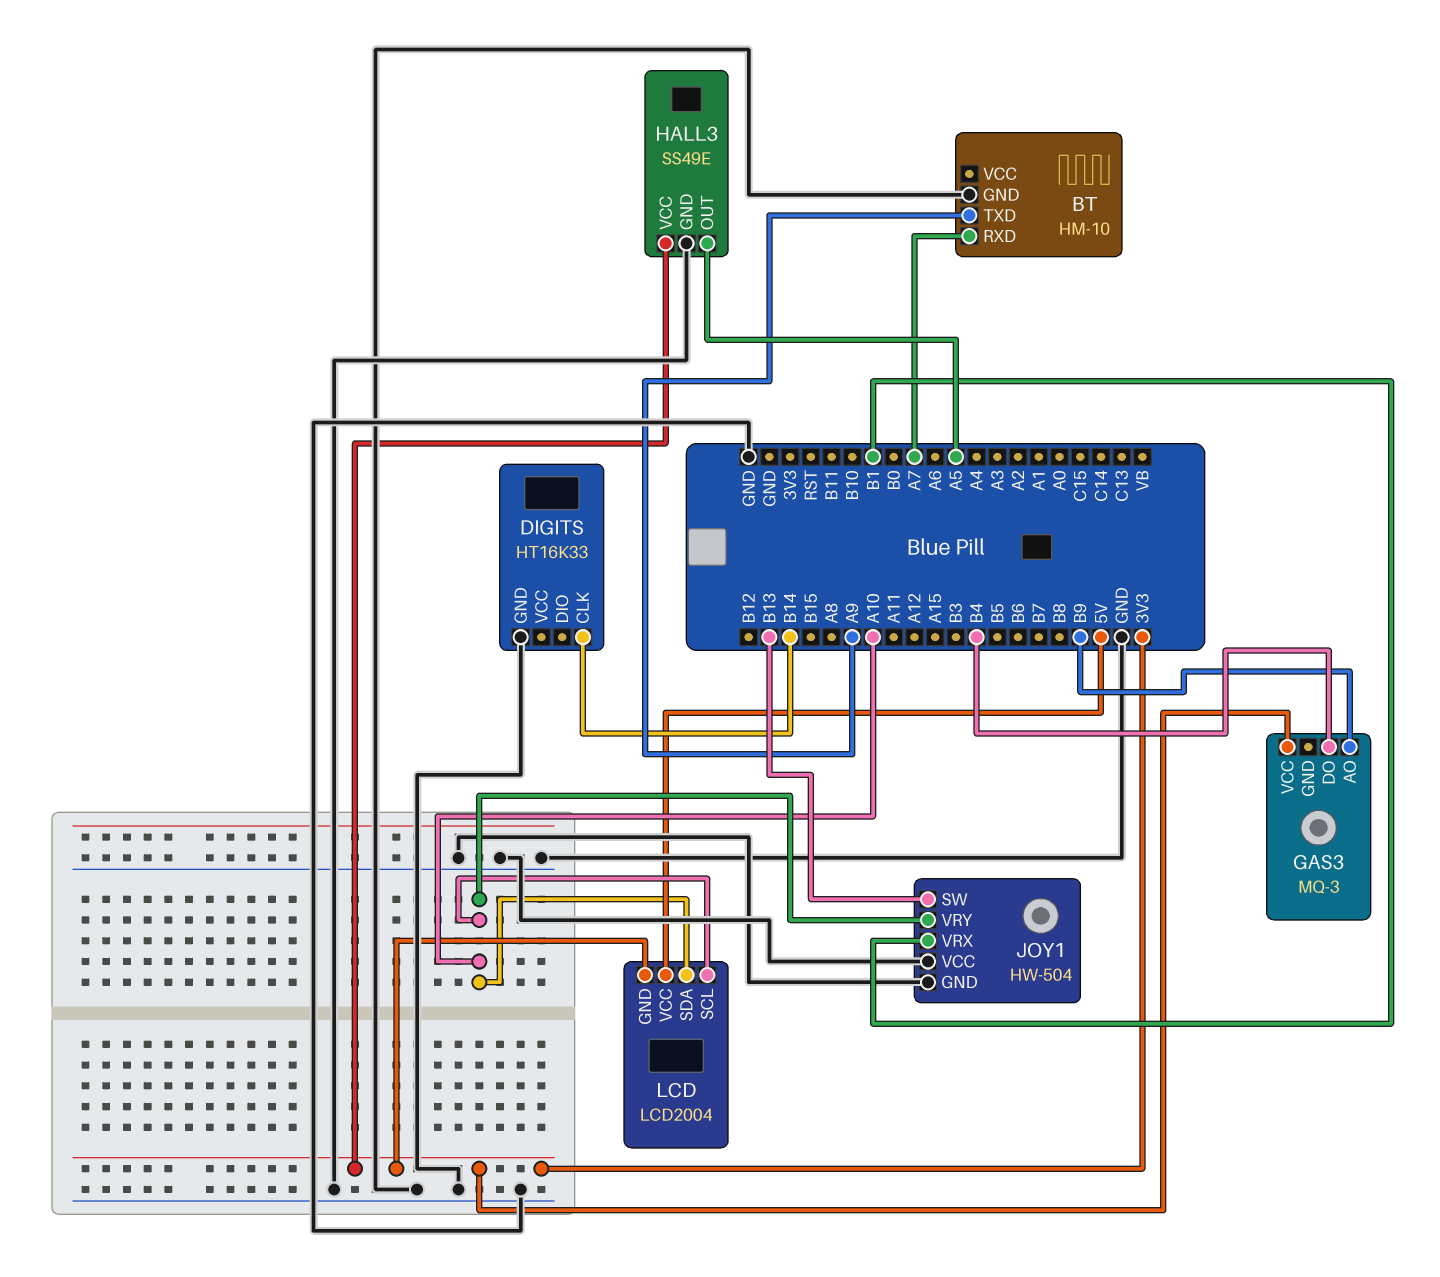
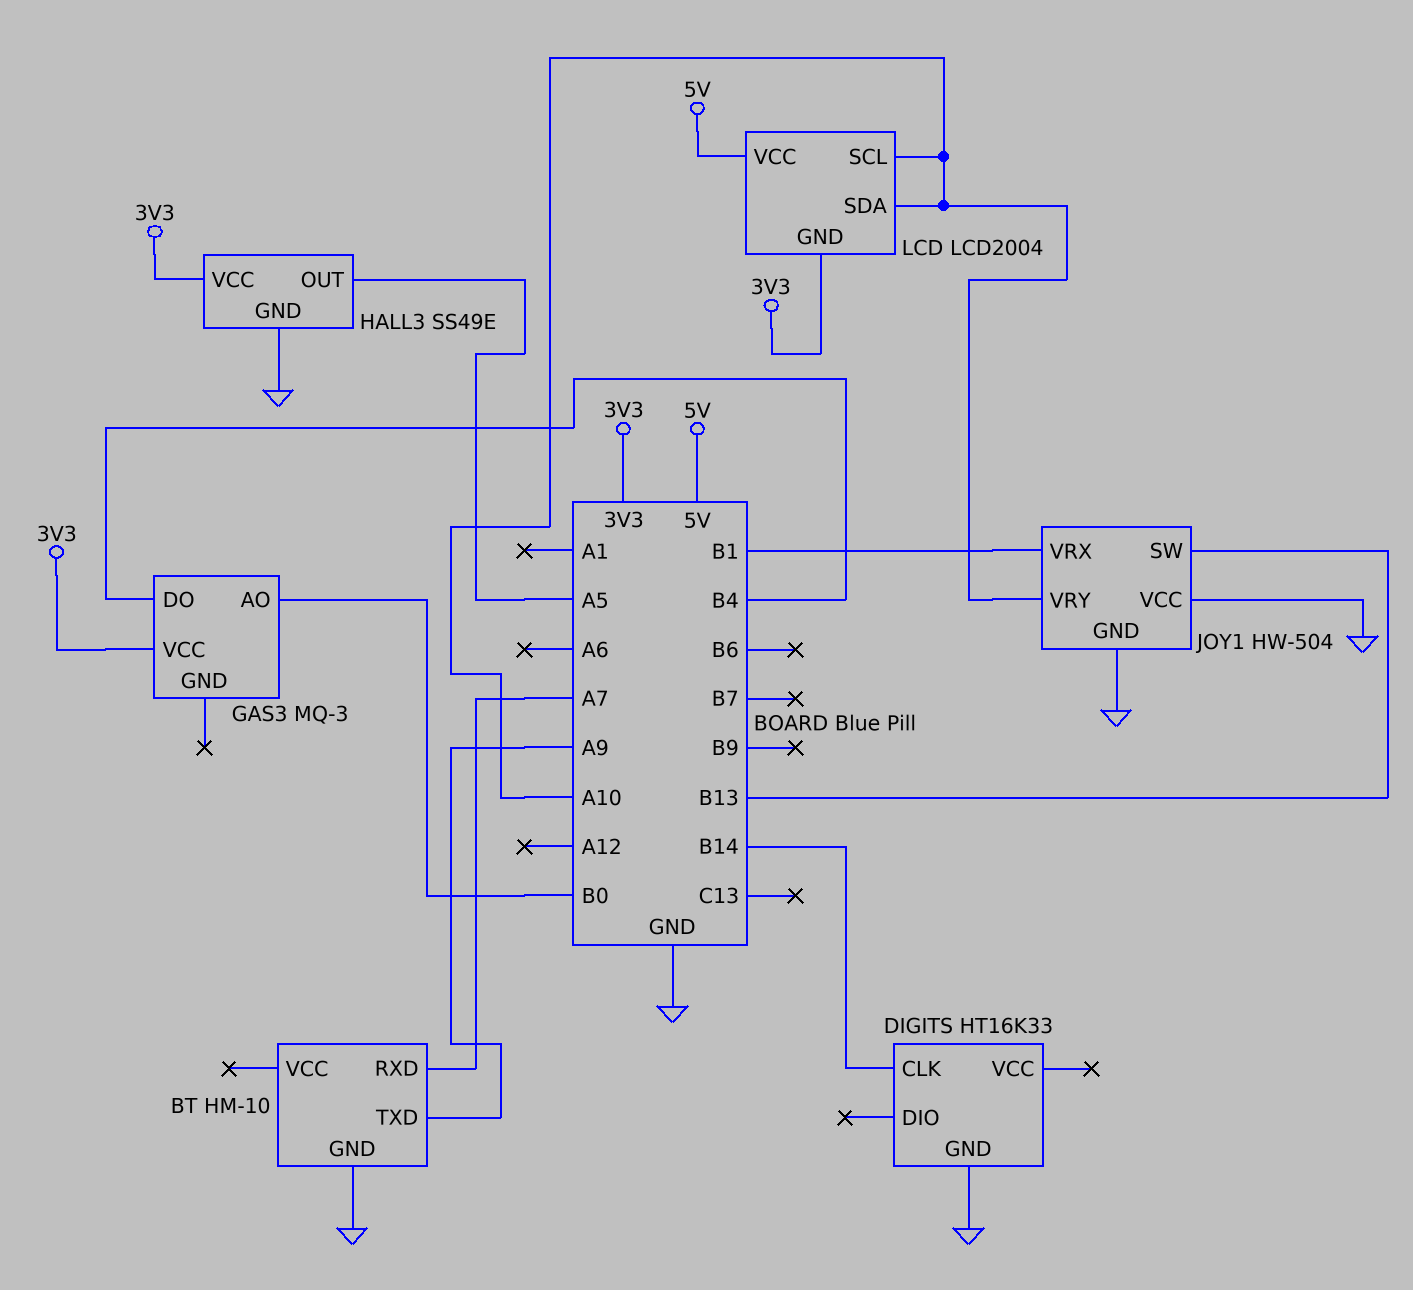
GAS3 pin AO: B9 -> B0

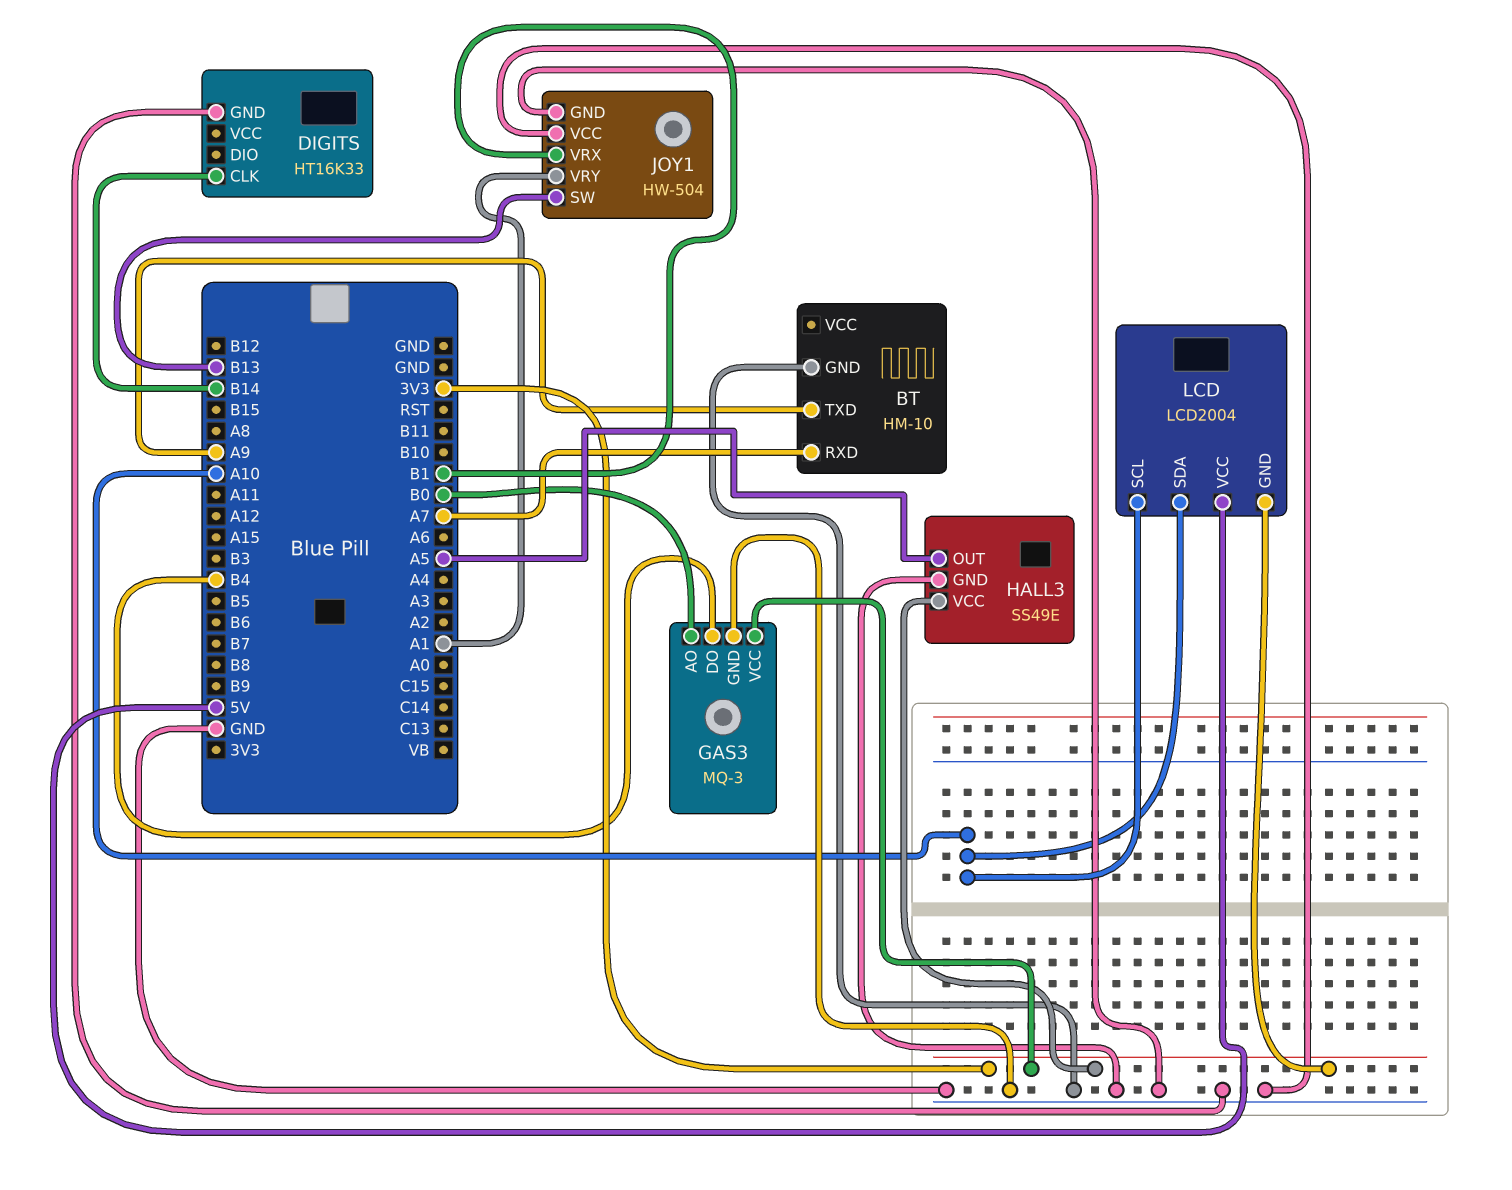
GAS3 pin GND: none -> GND
JOY1 pin VRY: A10 -> A1

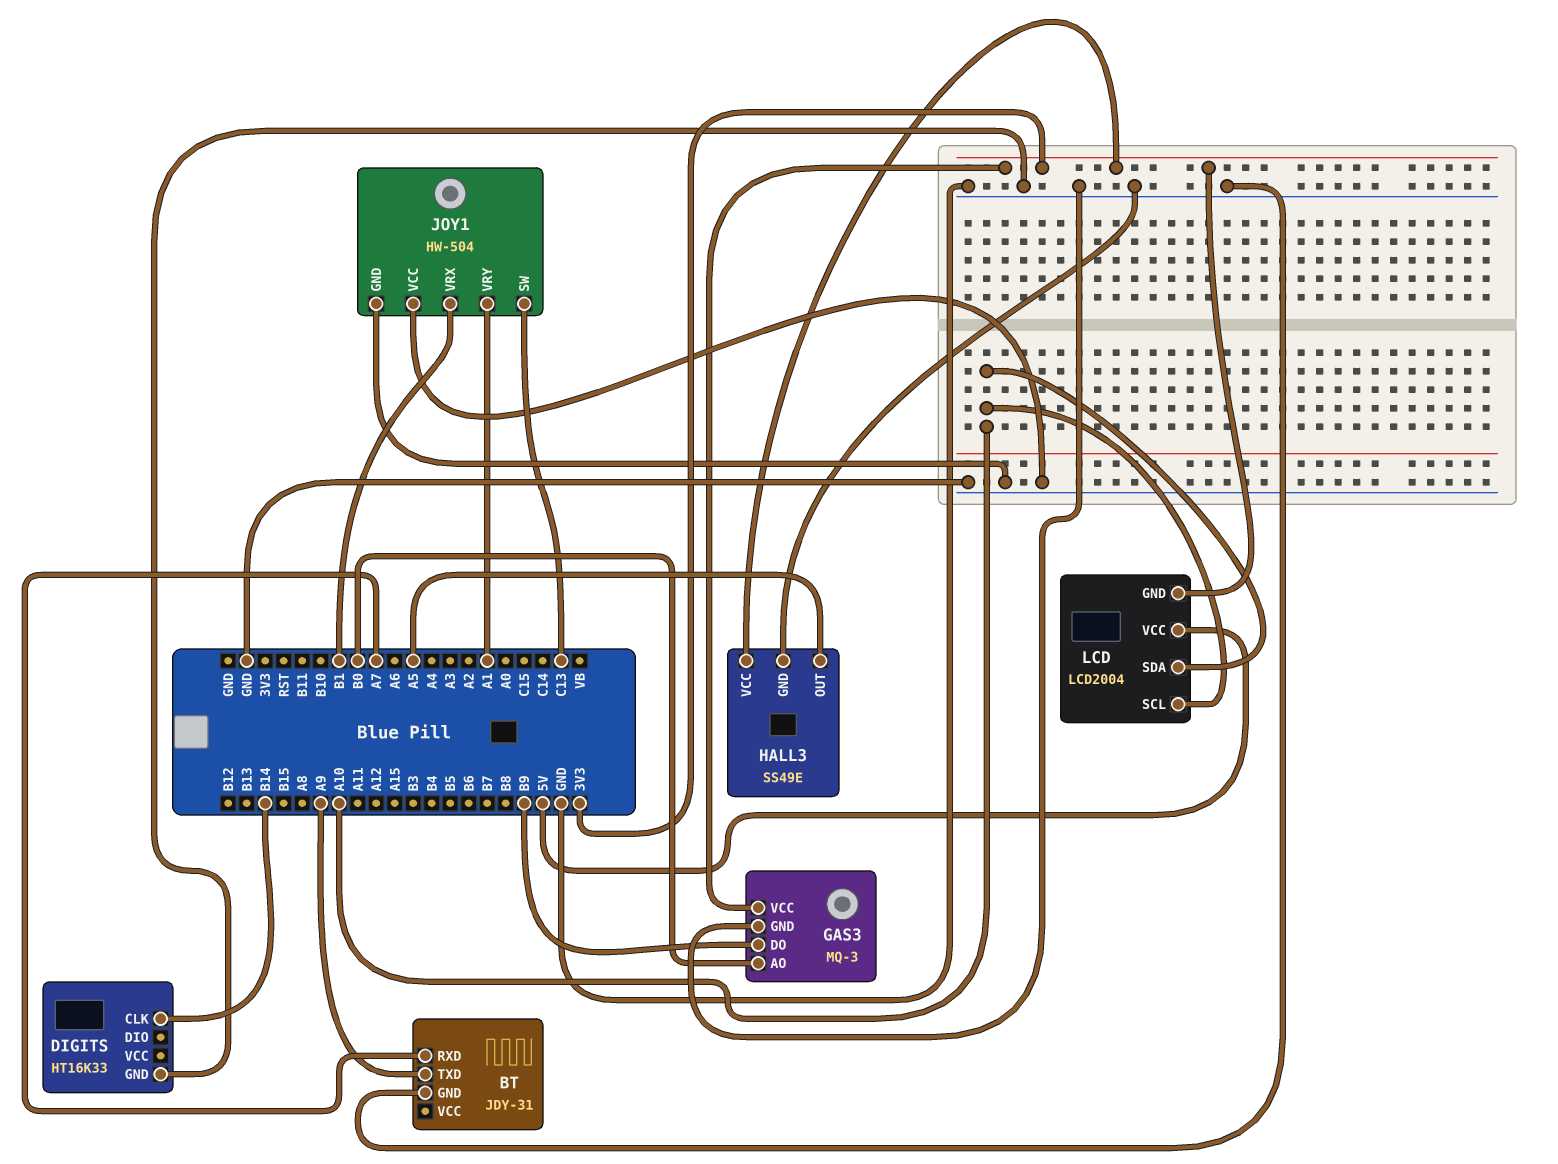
BT: HM-10 -> JDY-31
GAS3 pin DO: B4 -> B9
JOY1 pin SW: B13 -> C13

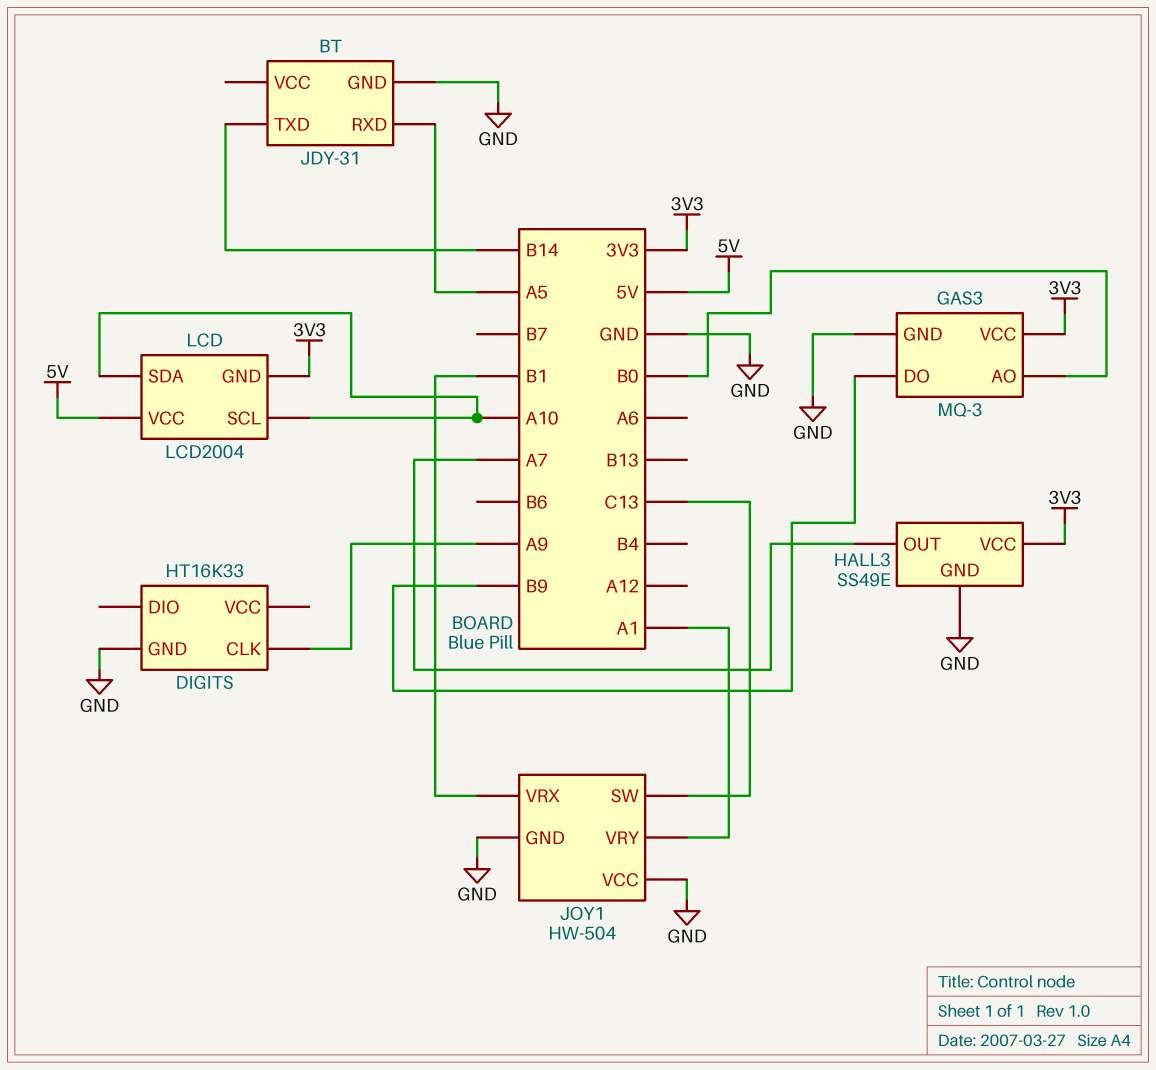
BT pin RXD: A7 -> A5
BT pin TXD: A9 -> B14
DIGITS pin CLK: B14 -> A9
HALL3 pin OUT: A5 -> A7

